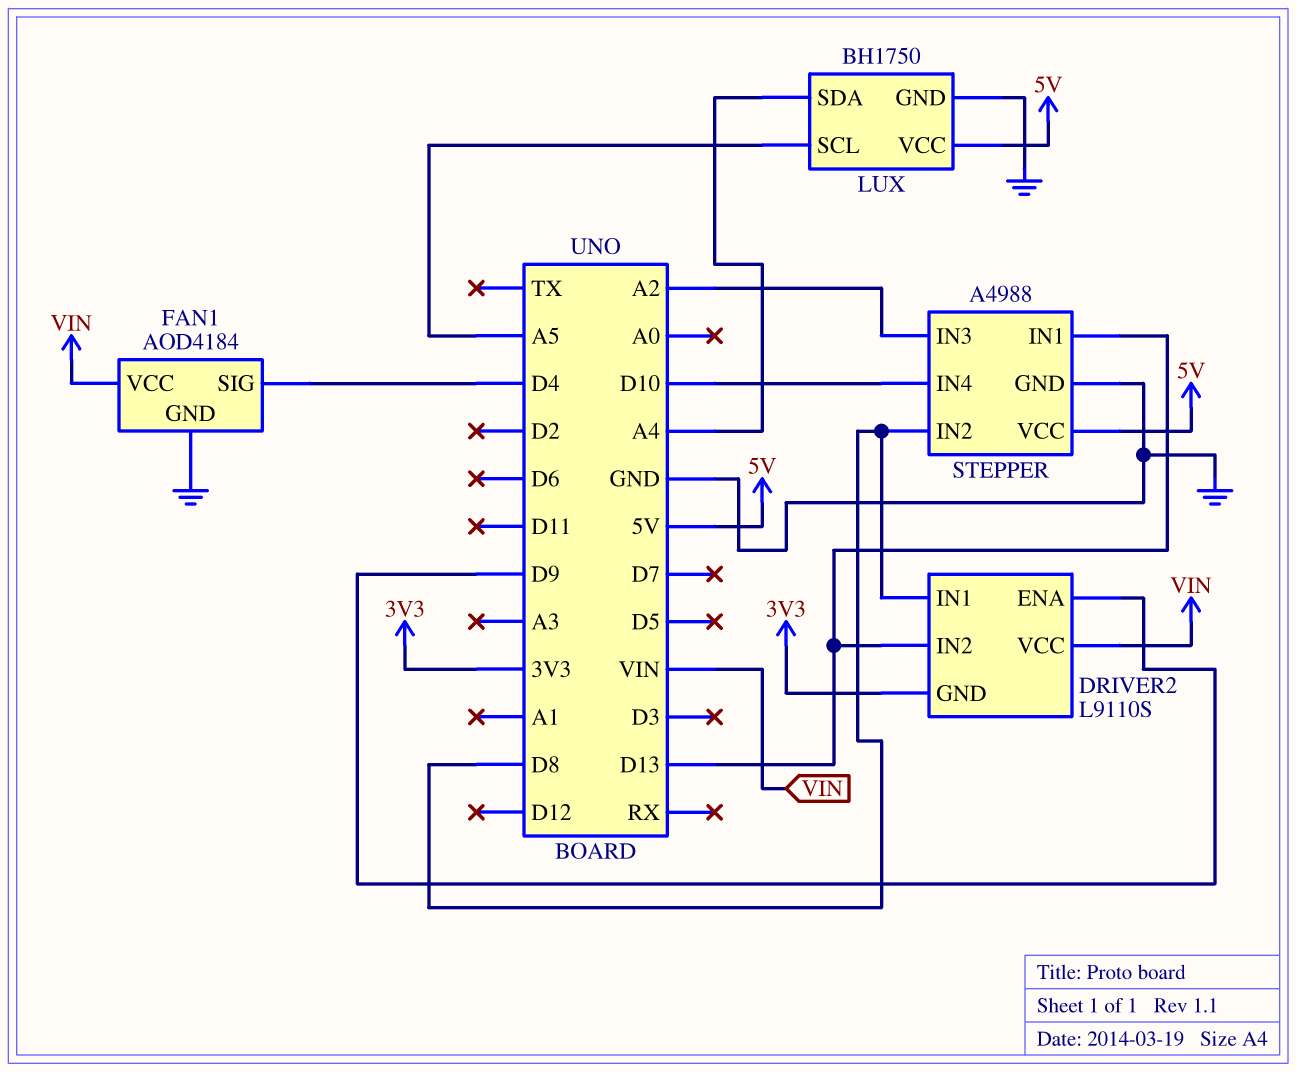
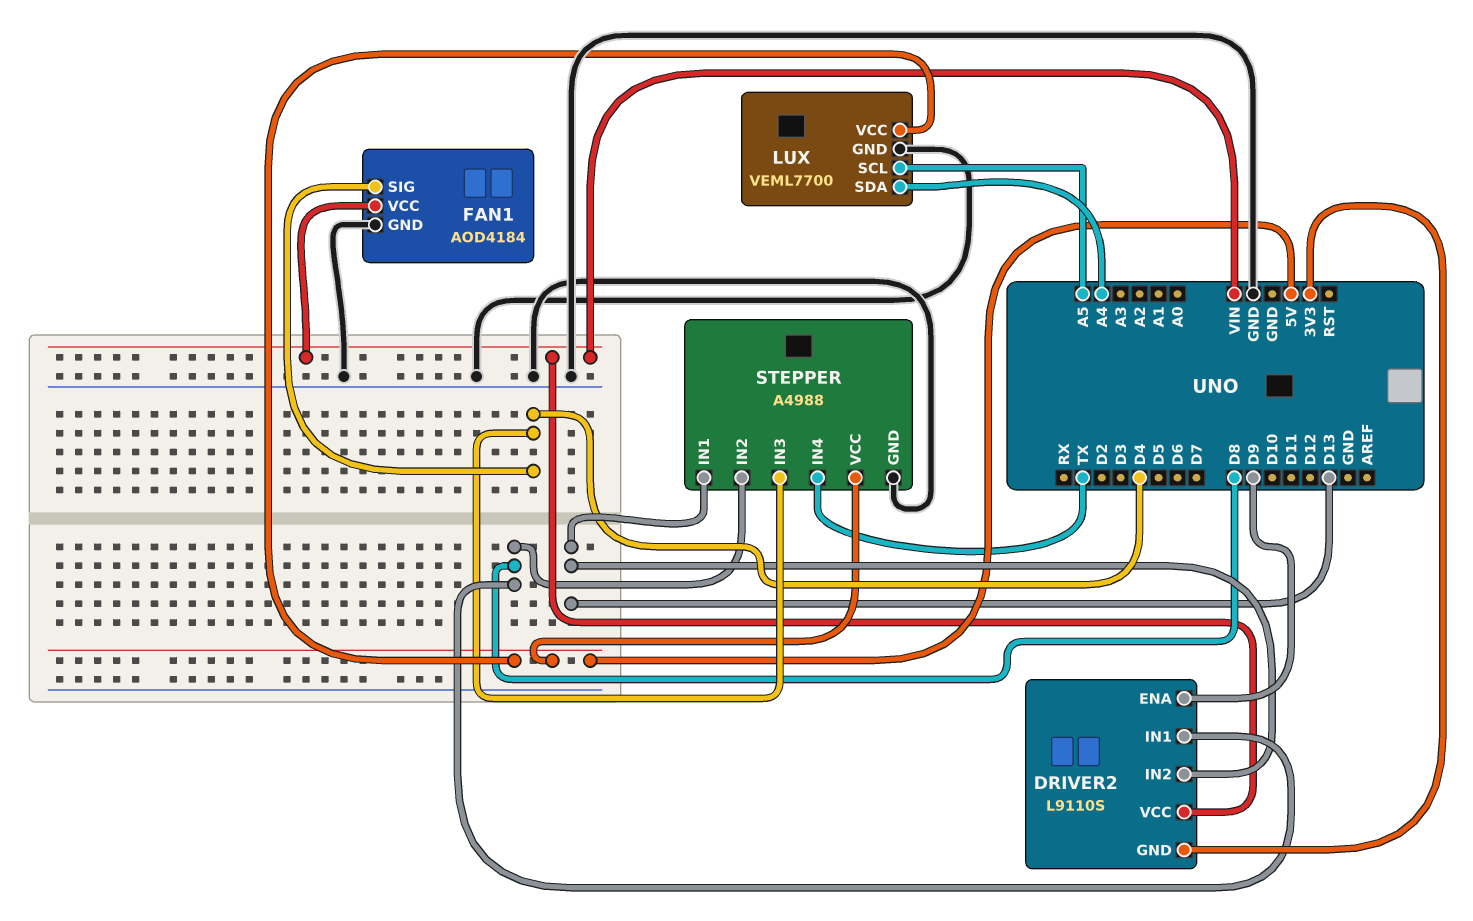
LUX: BH1750 -> VEML7700
STEPPER pin IN3: A2 -> D4
STEPPER pin IN4: D10 -> TX

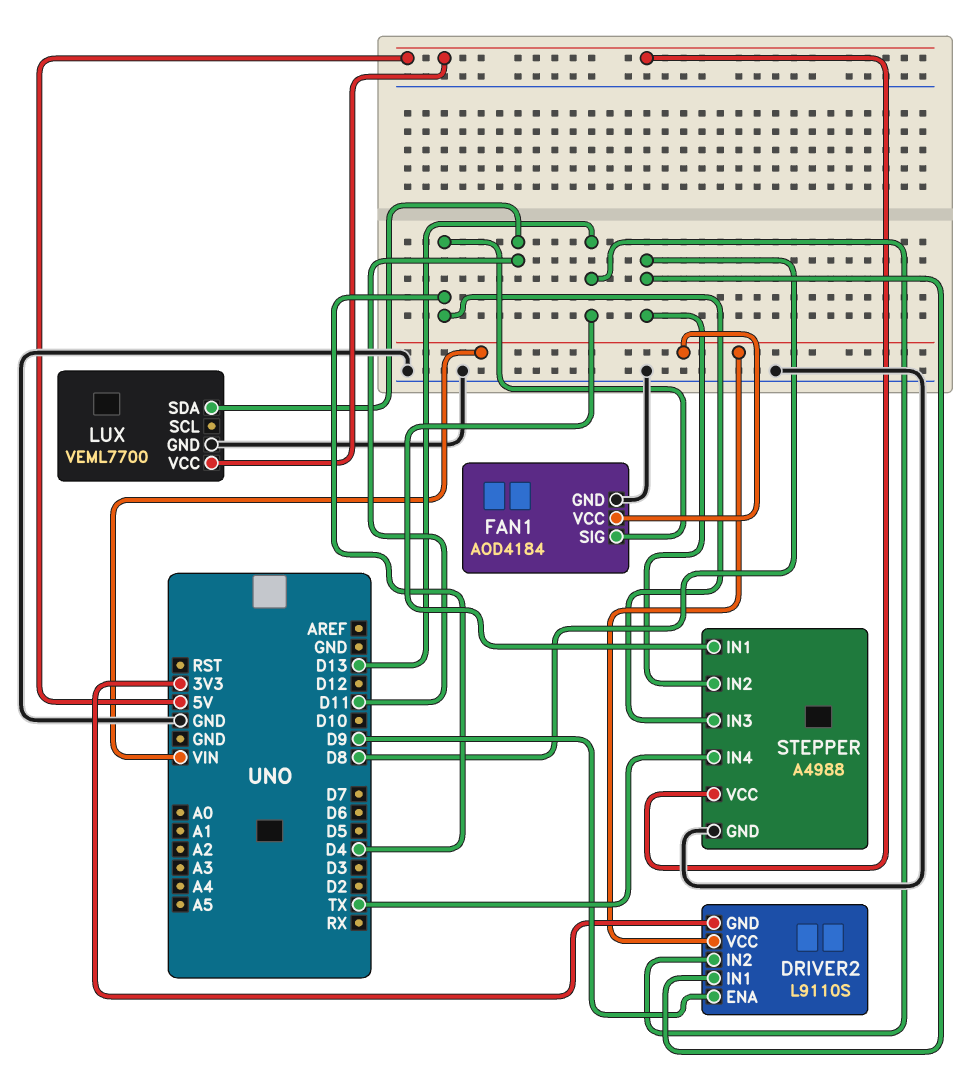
LUX pin SCL: A5 -> none
LUX pin SDA: A4 -> D11

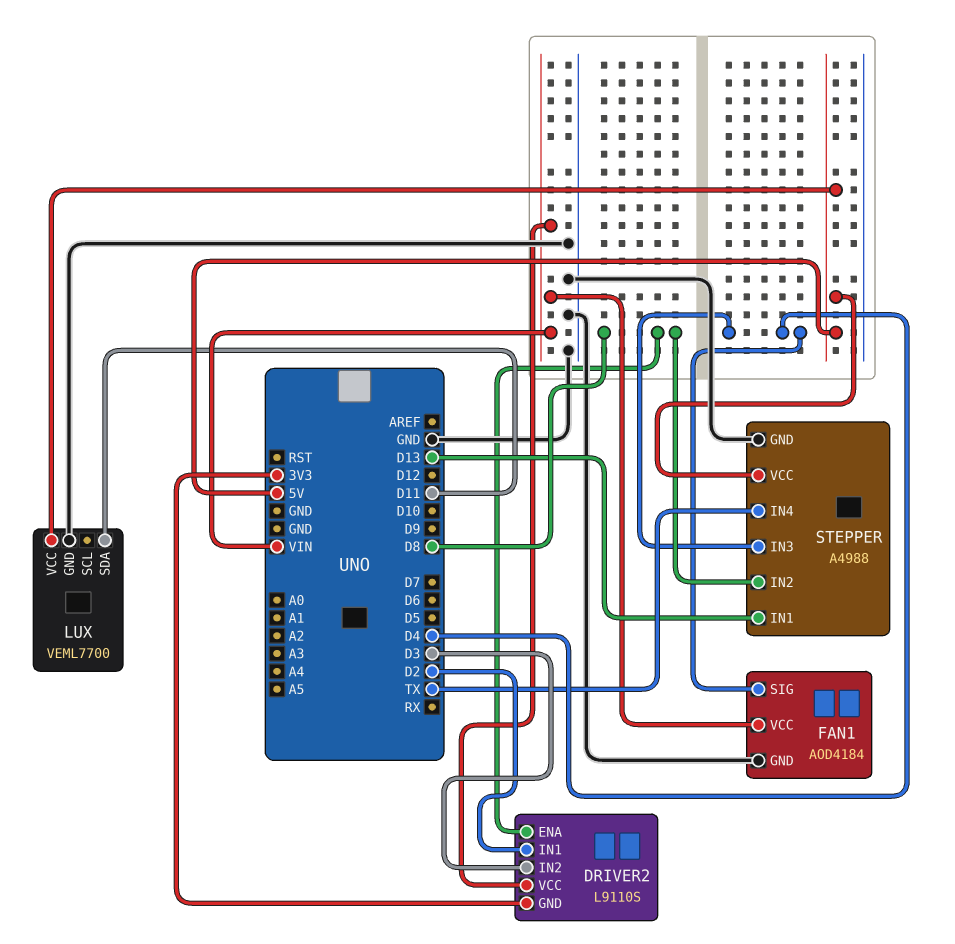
DRIVER2 pin ENA: D9 -> D8
DRIVER2 pin IN1: D8 -> D2
DRIVER2 pin IN2: D13 -> D3

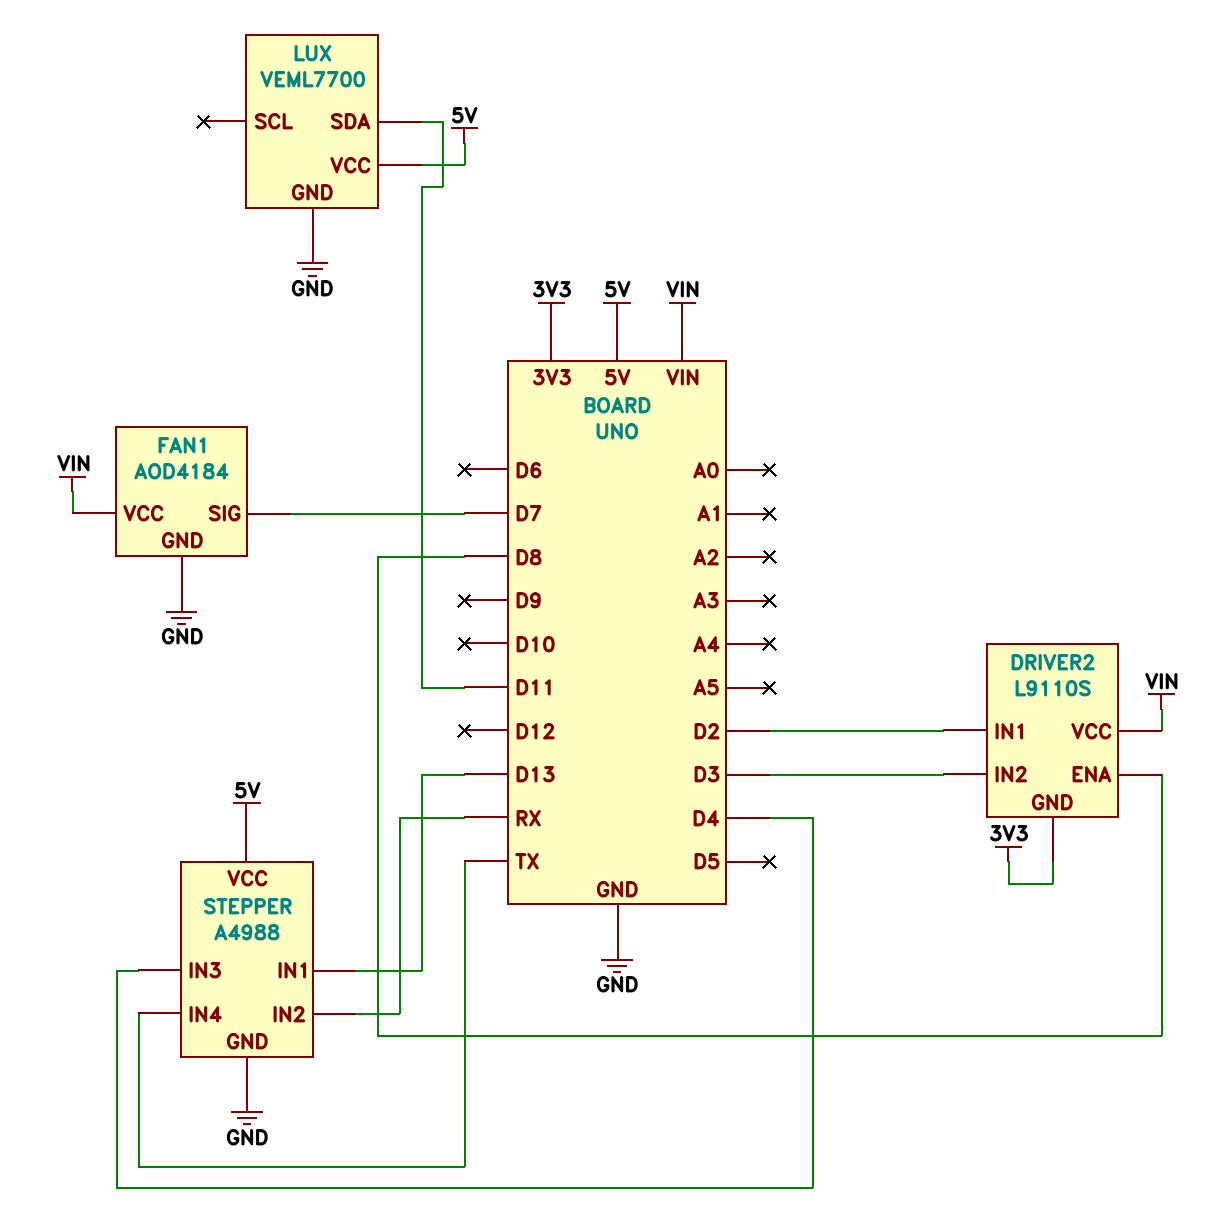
FAN1 pin SIG: D4 -> D7
STEPPER pin IN2: D8 -> RX

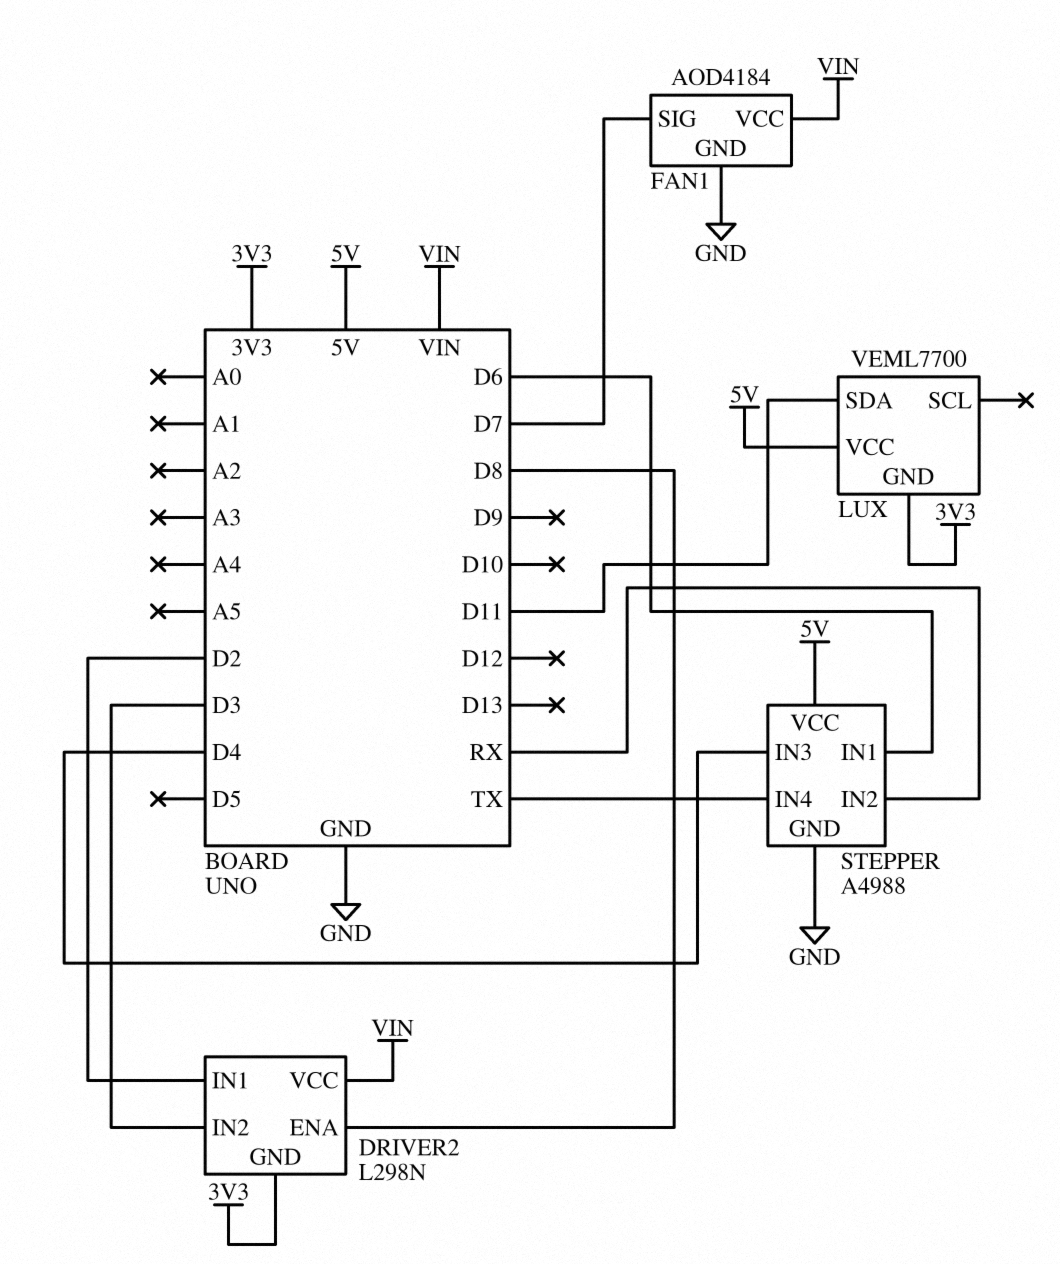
DRIVER2: L9110S -> L298N
LUX pin GND: GND -> 3V3
STEPPER pin IN1: D13 -> D6

